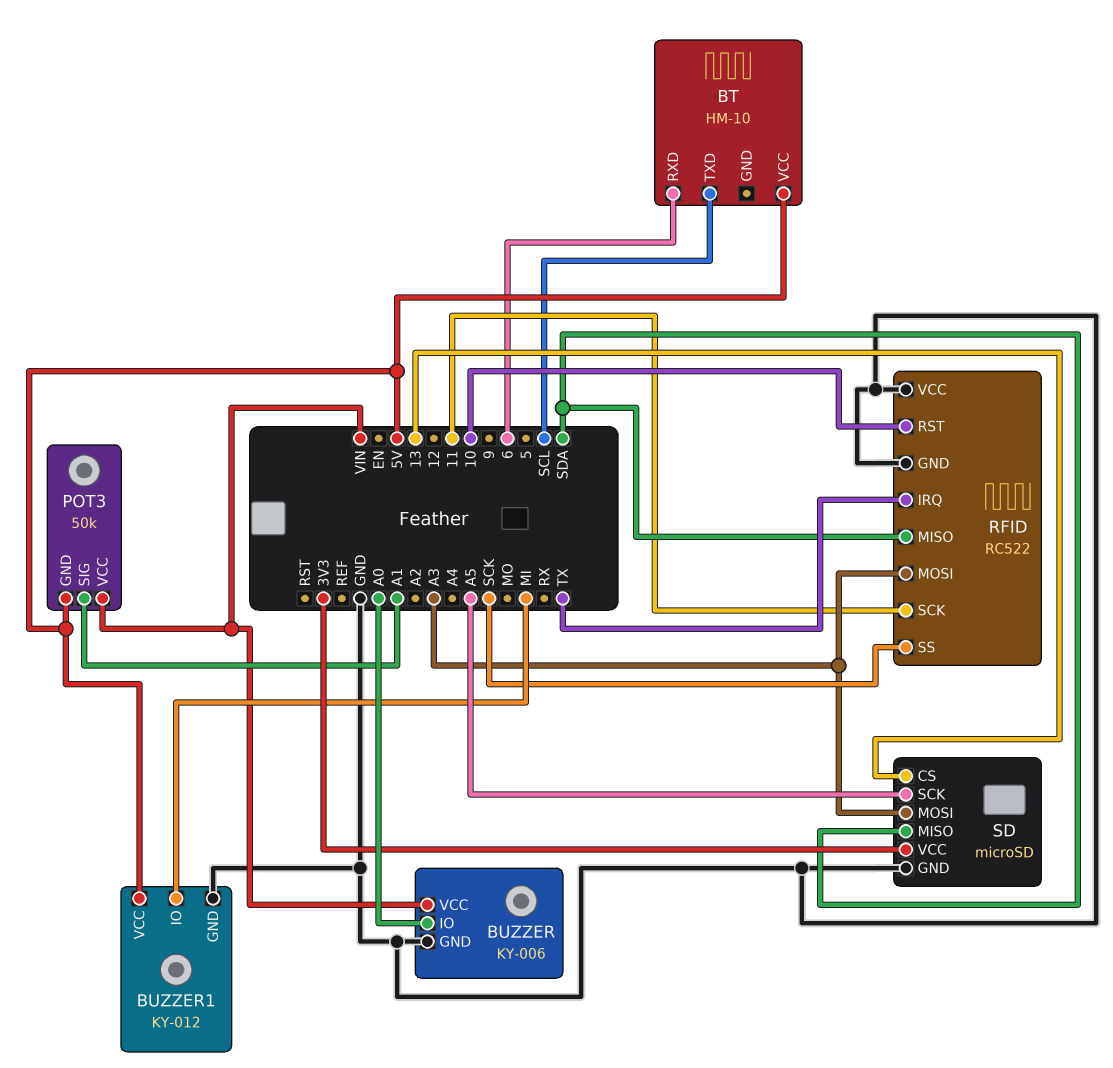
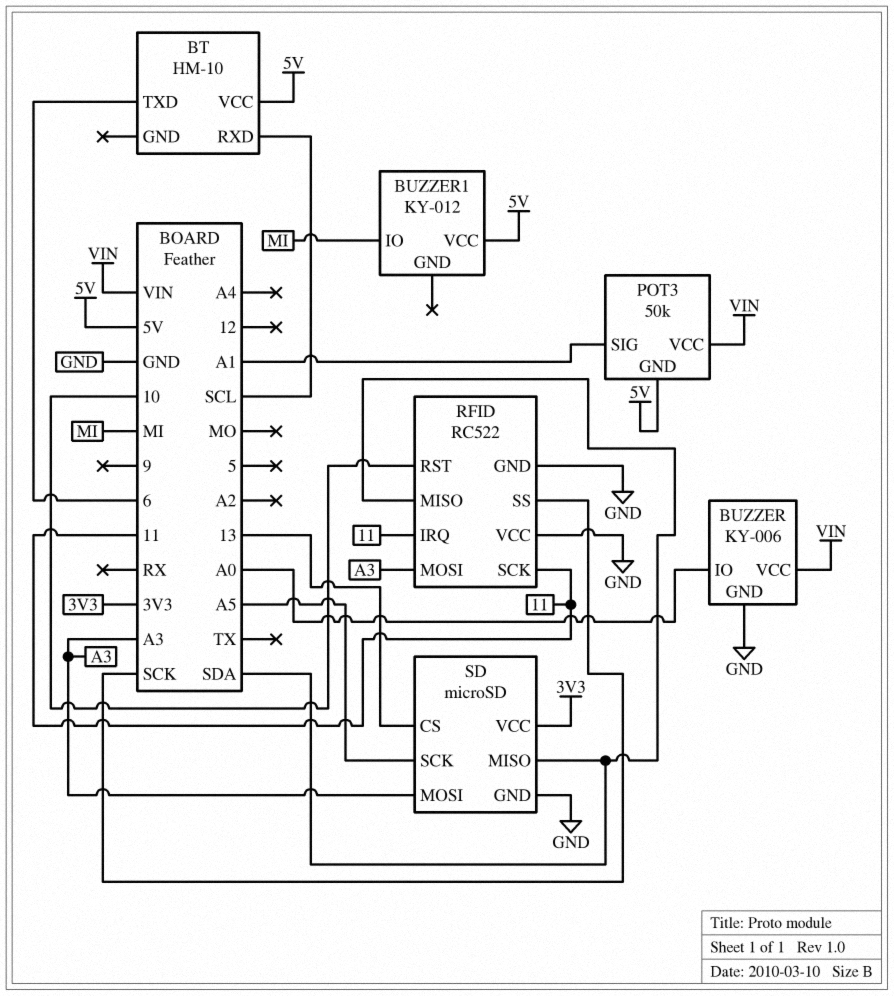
BT pin RXD: 6 -> SCL
BT pin TXD: SCL -> 6
BUZZER1 pin GND: GND -> none
RFID pin IRQ: TX -> 11

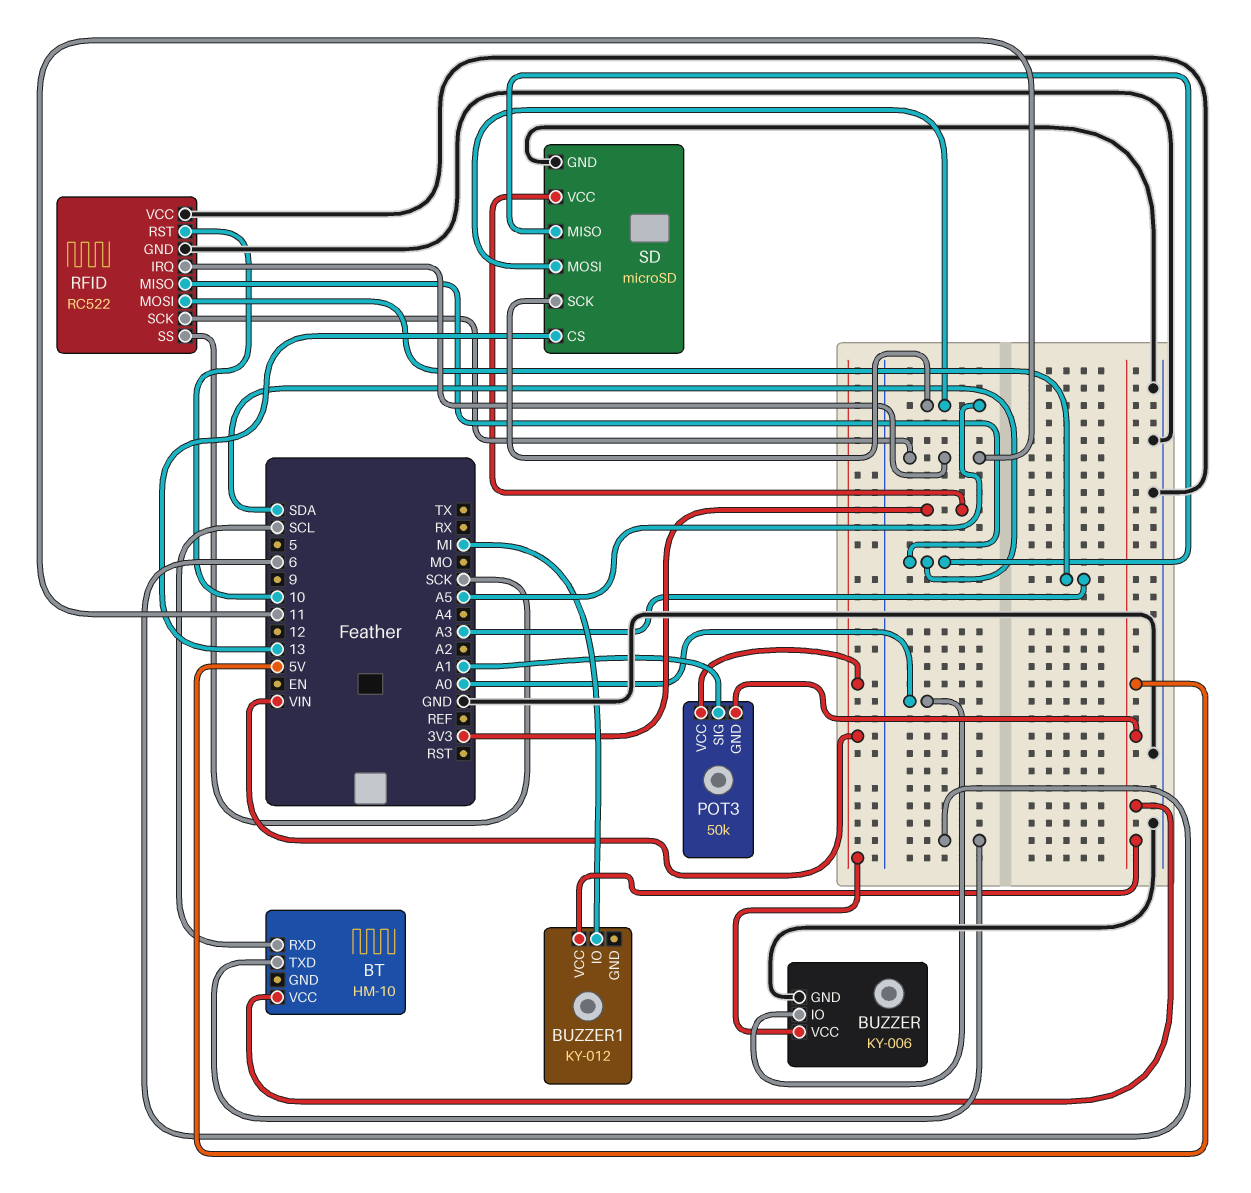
SD pin MOSI: A3 -> A5

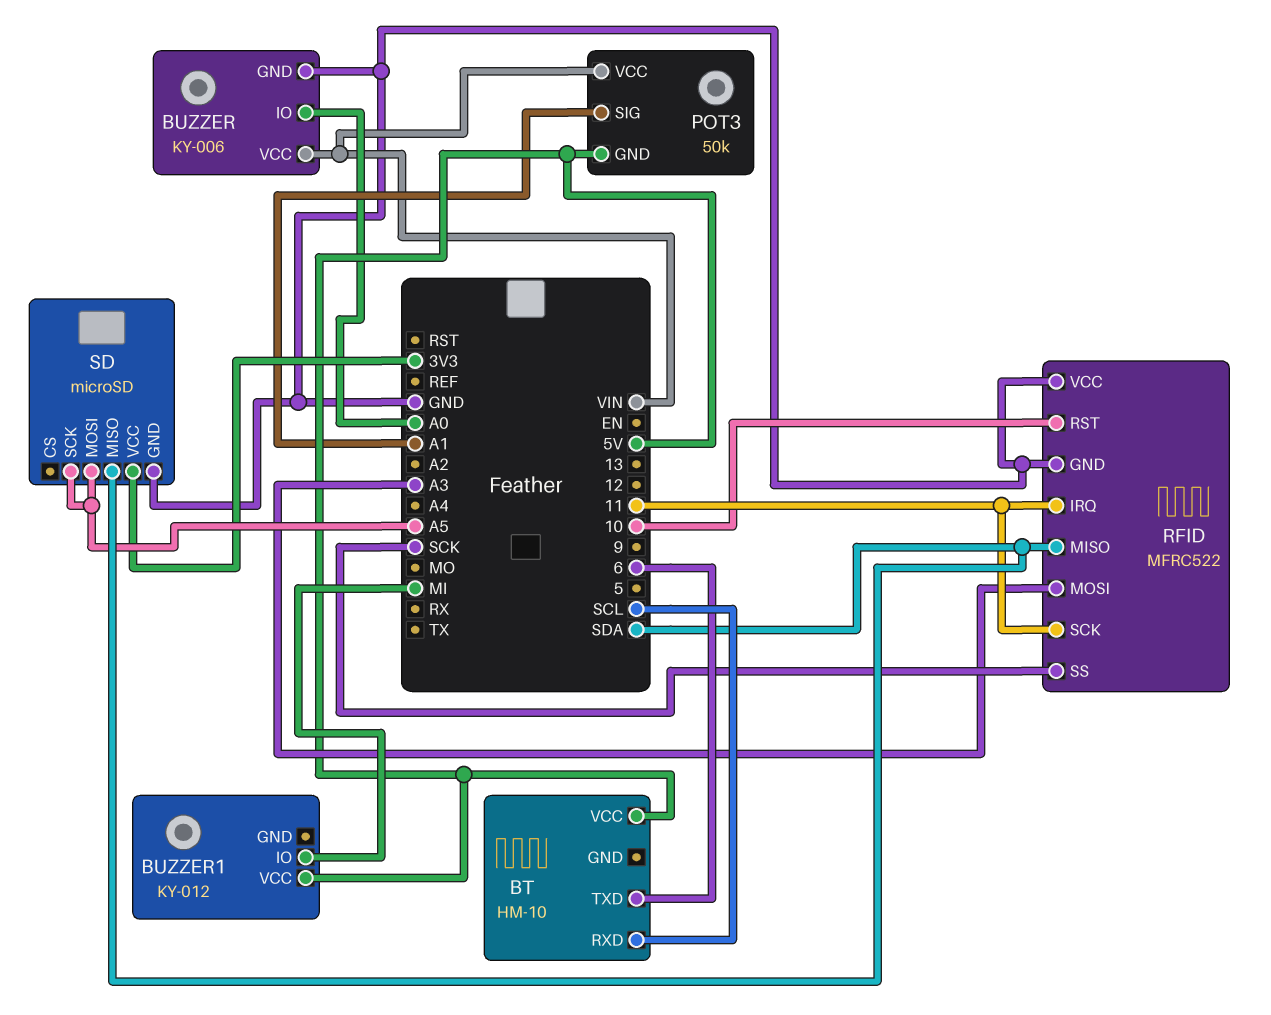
RFID: RC522 -> MFRC522
SD pin CS: 13 -> none

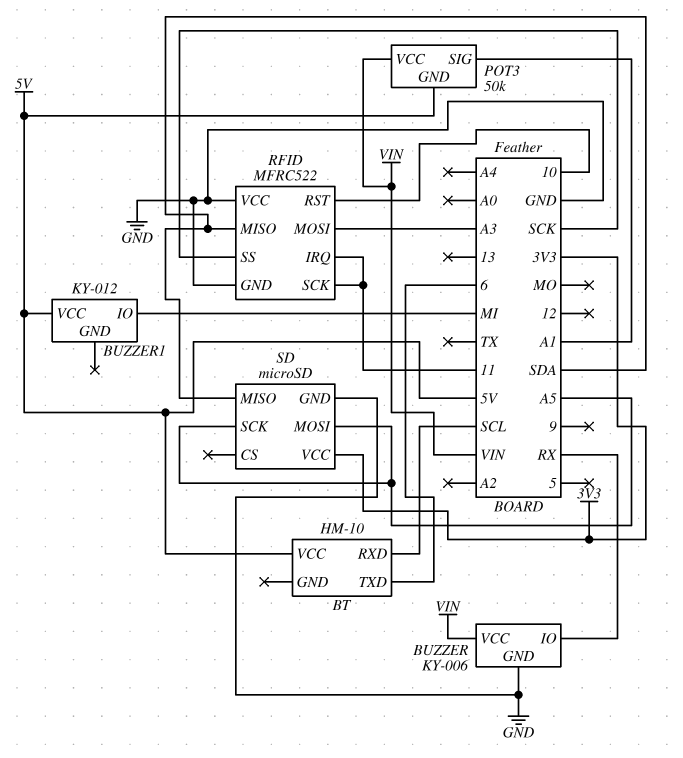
BUZZER pin IO: A0 -> RX

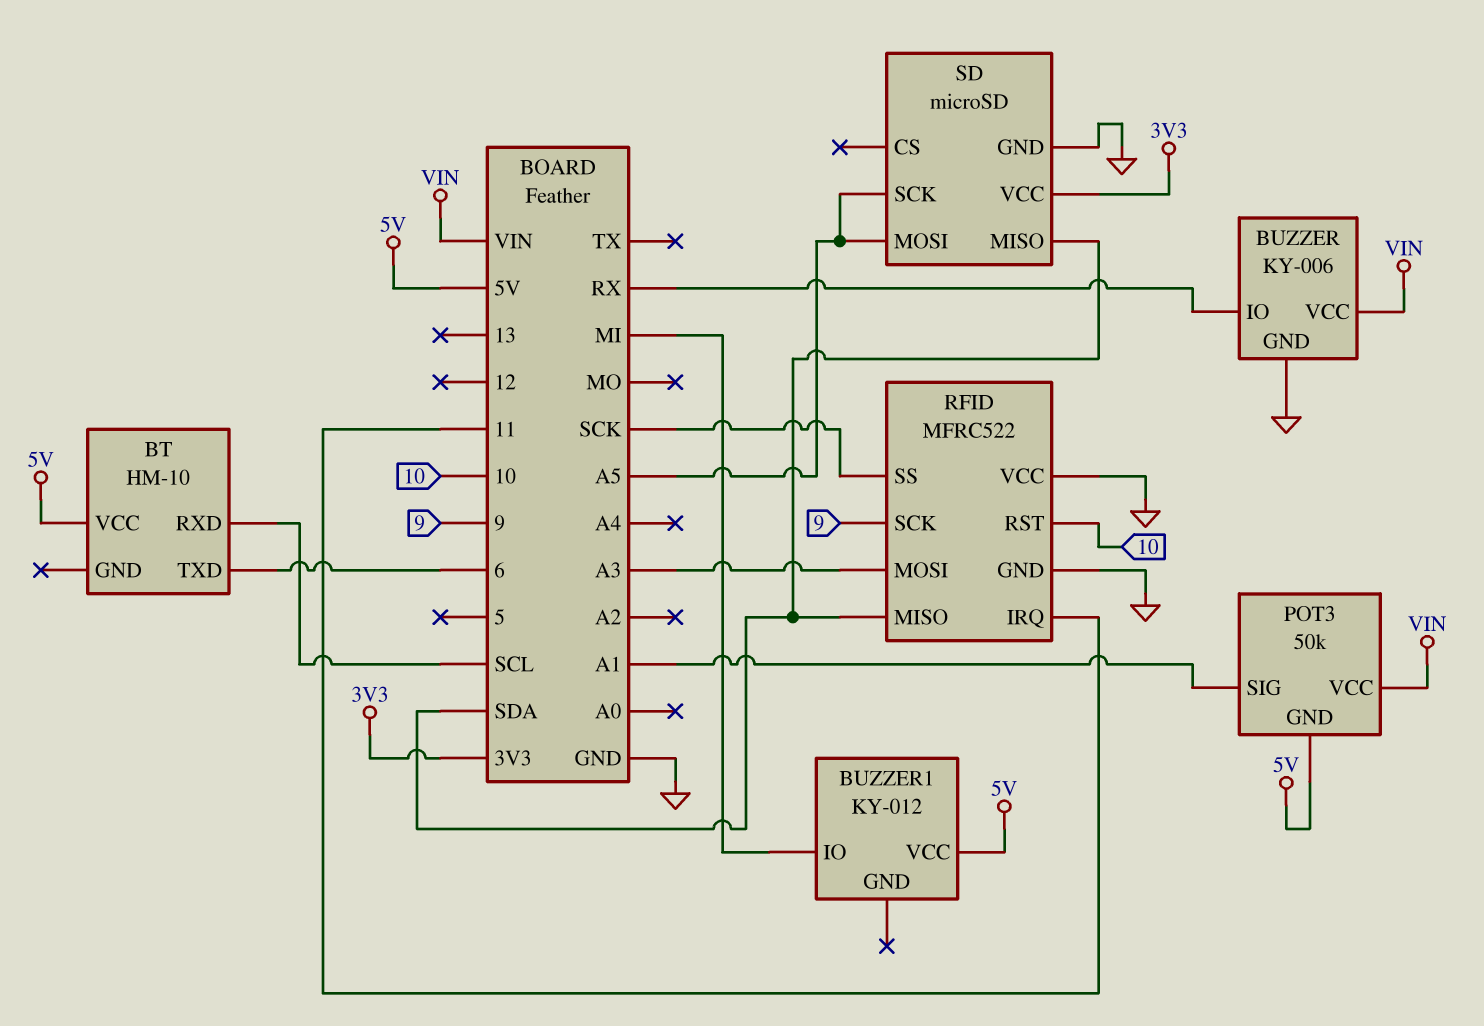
RFID pin SCK: 11 -> 9

